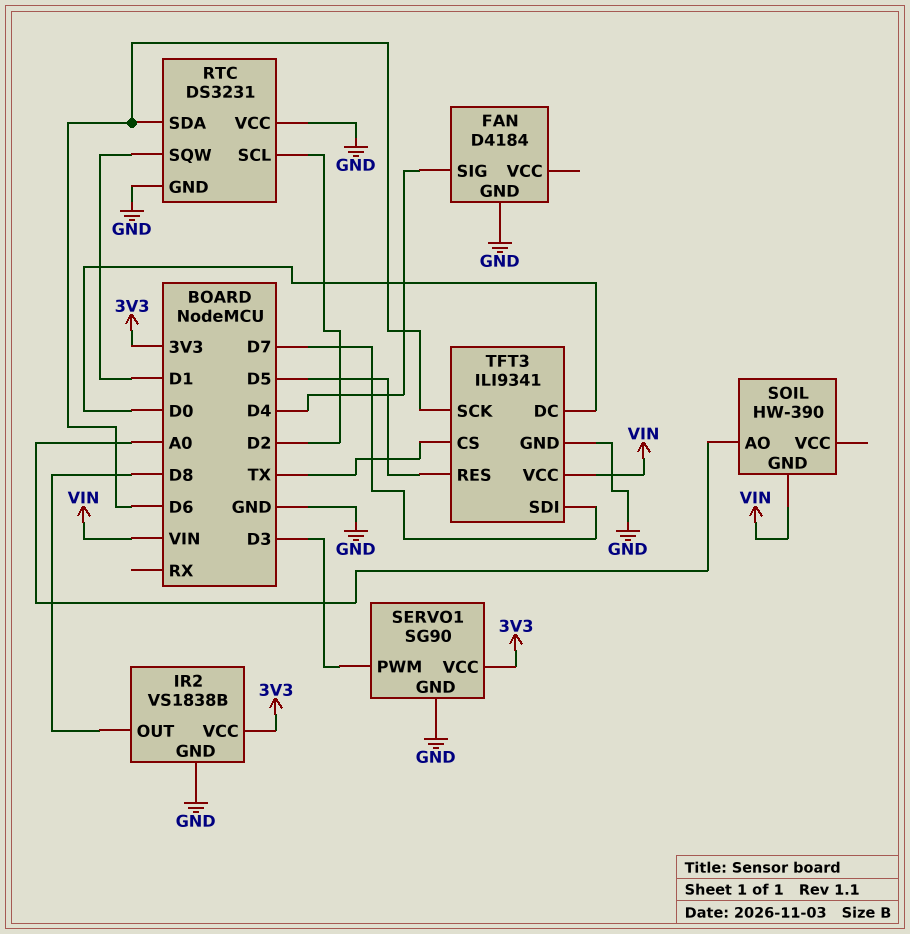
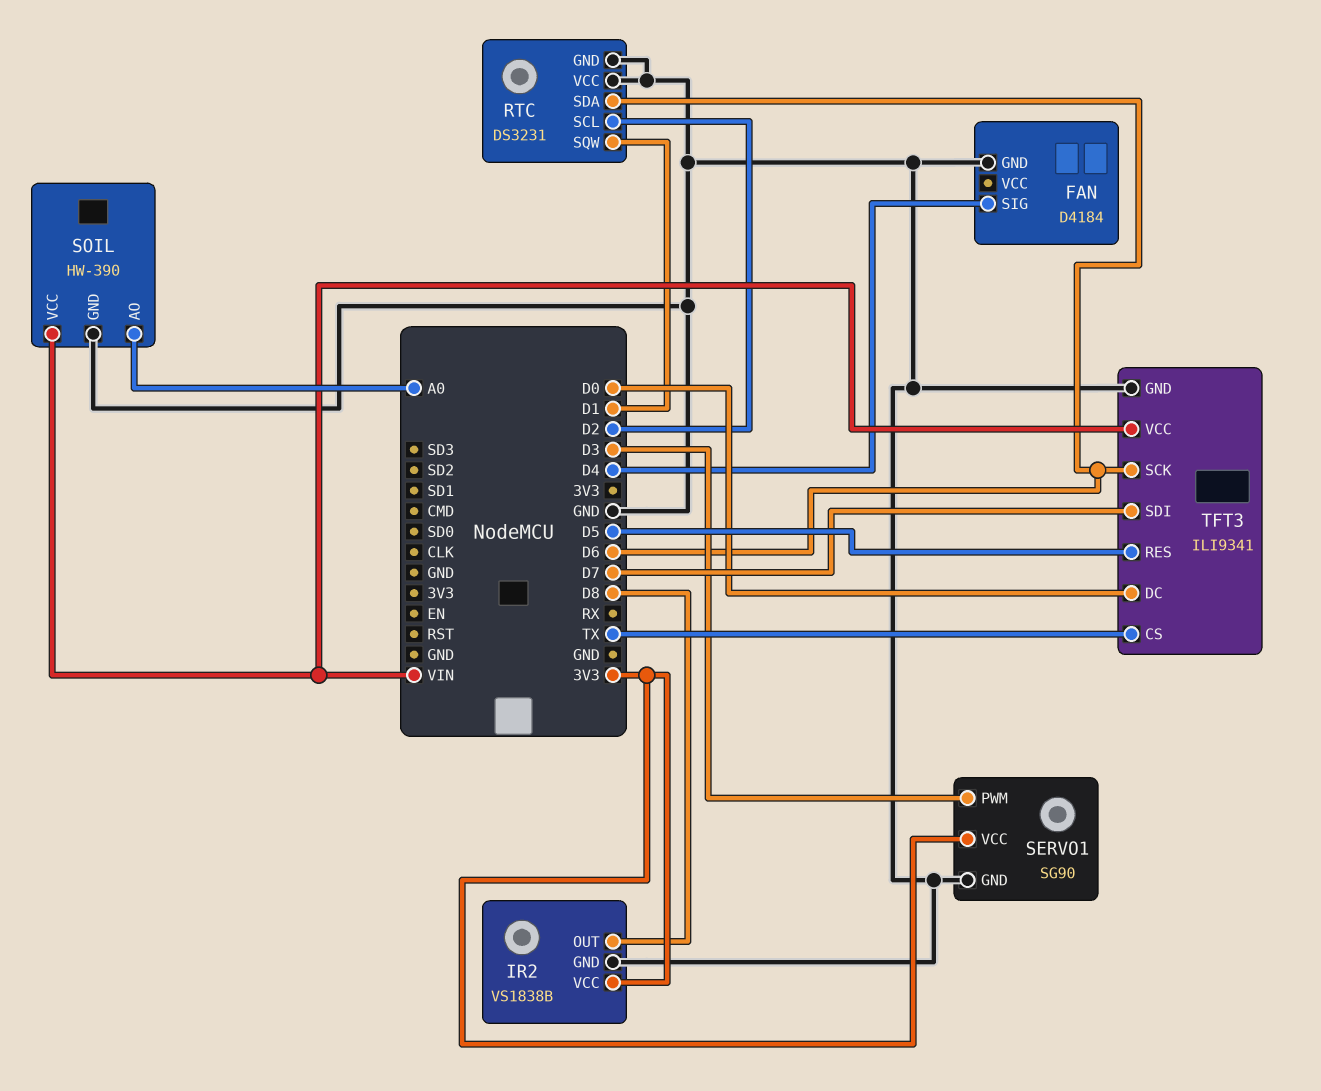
SOIL pin GND: VIN -> GND
SOIL pin VCC: none -> VIN

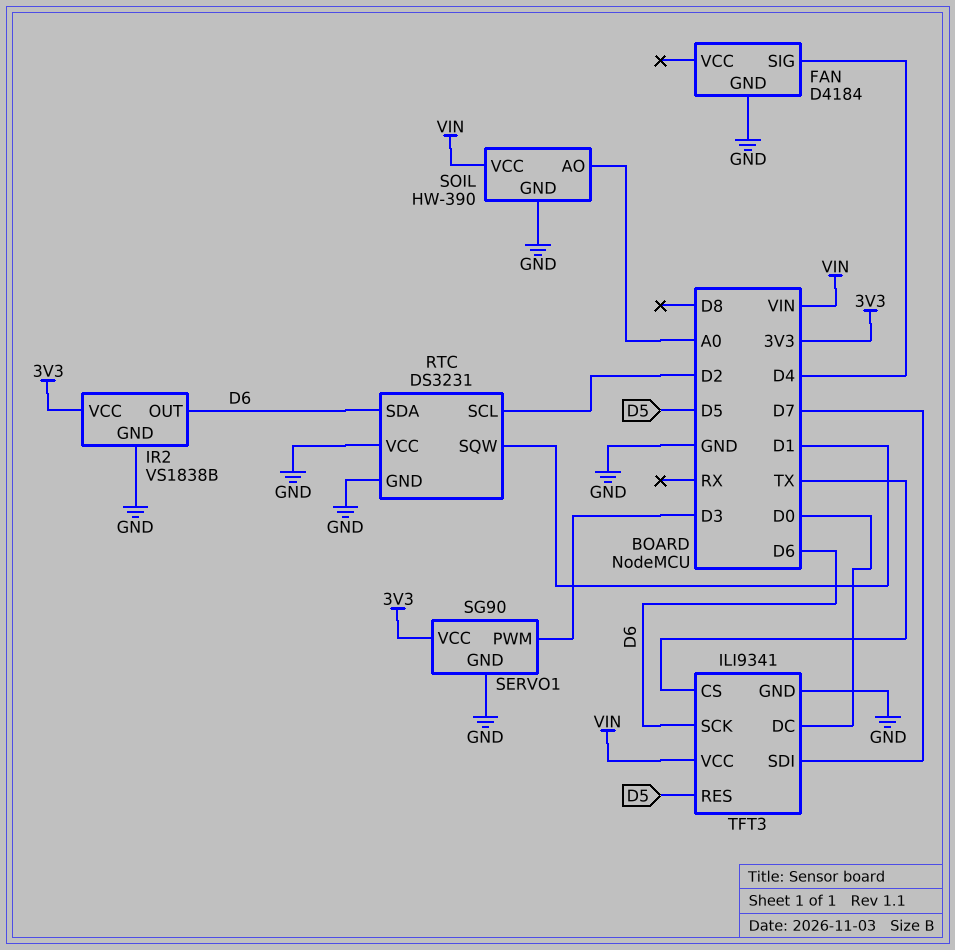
IR2 pin OUT: D8 -> D6

